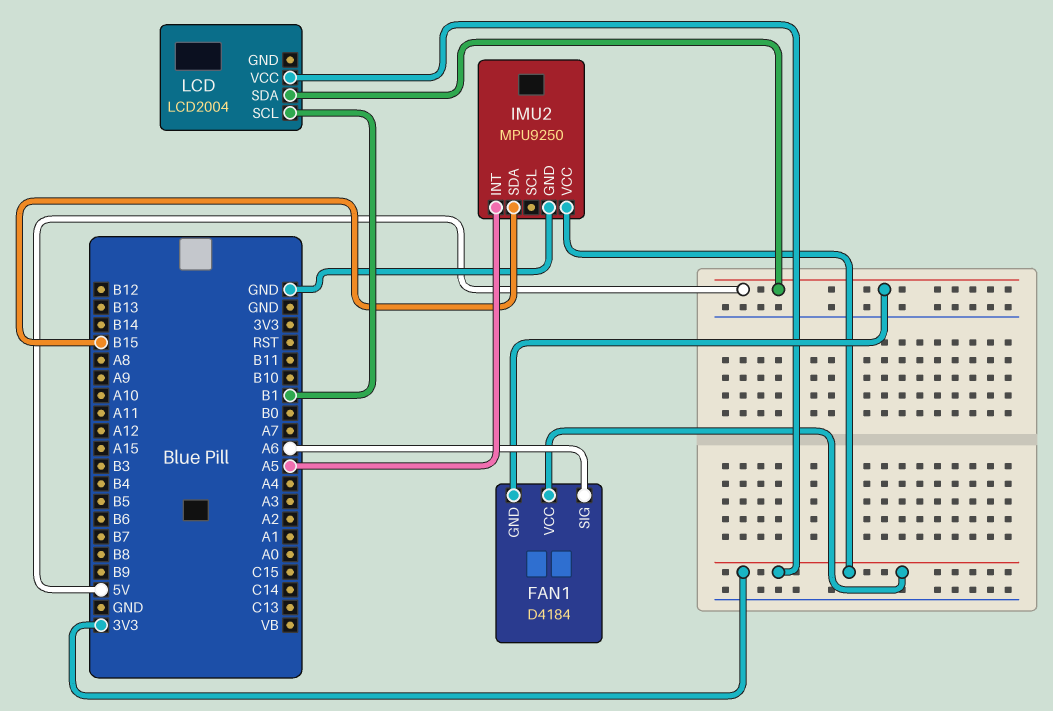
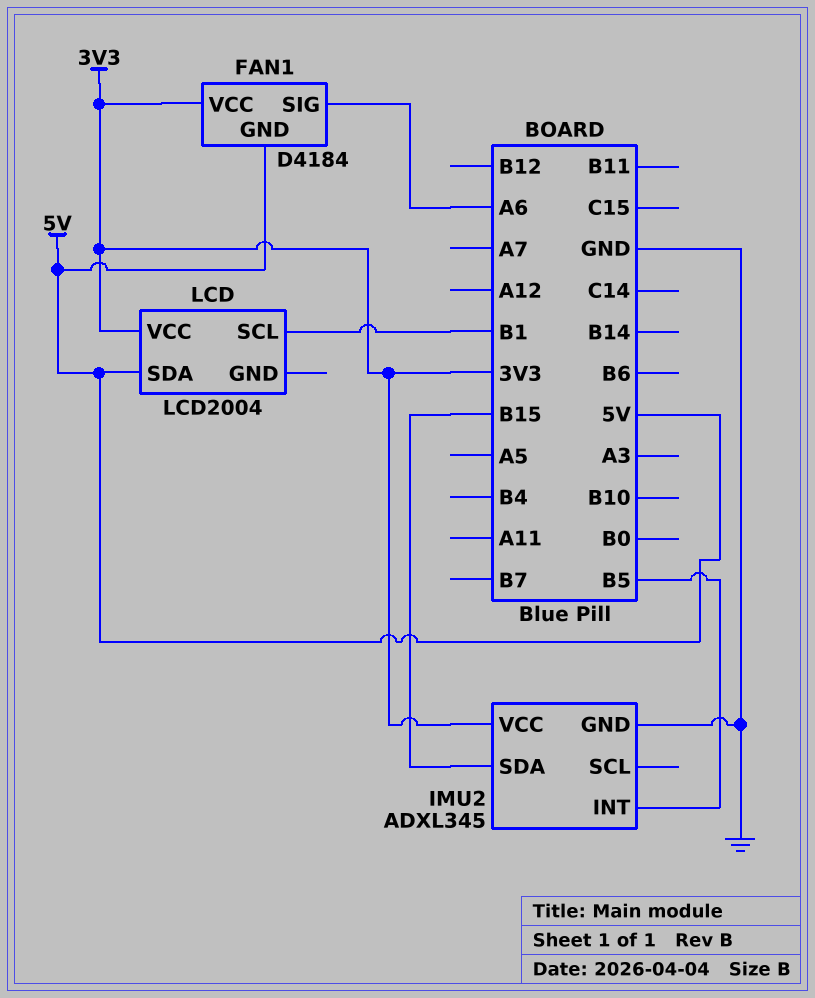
IMU2: MPU9250 -> ADXL345
IMU2 pin INT: A5 -> B5

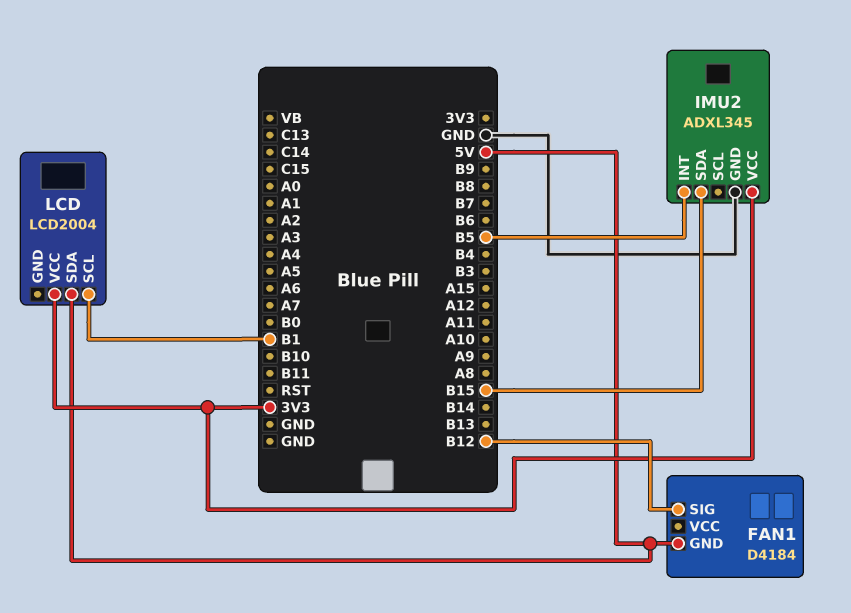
FAN1 pin SIG: A6 -> B12
FAN1 pin VCC: 3V3 -> none

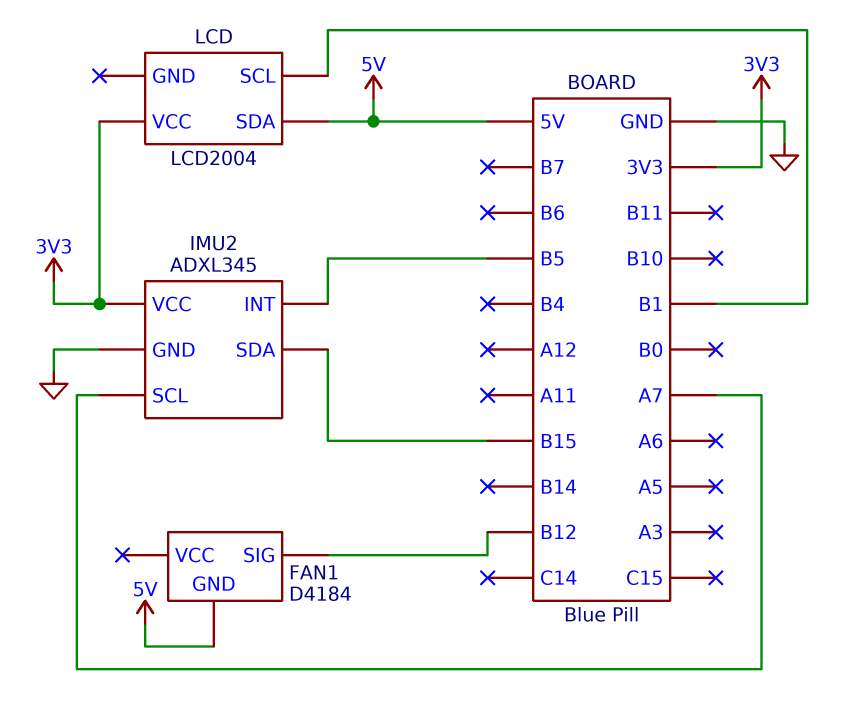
IMU2 pin SCL: none -> A7

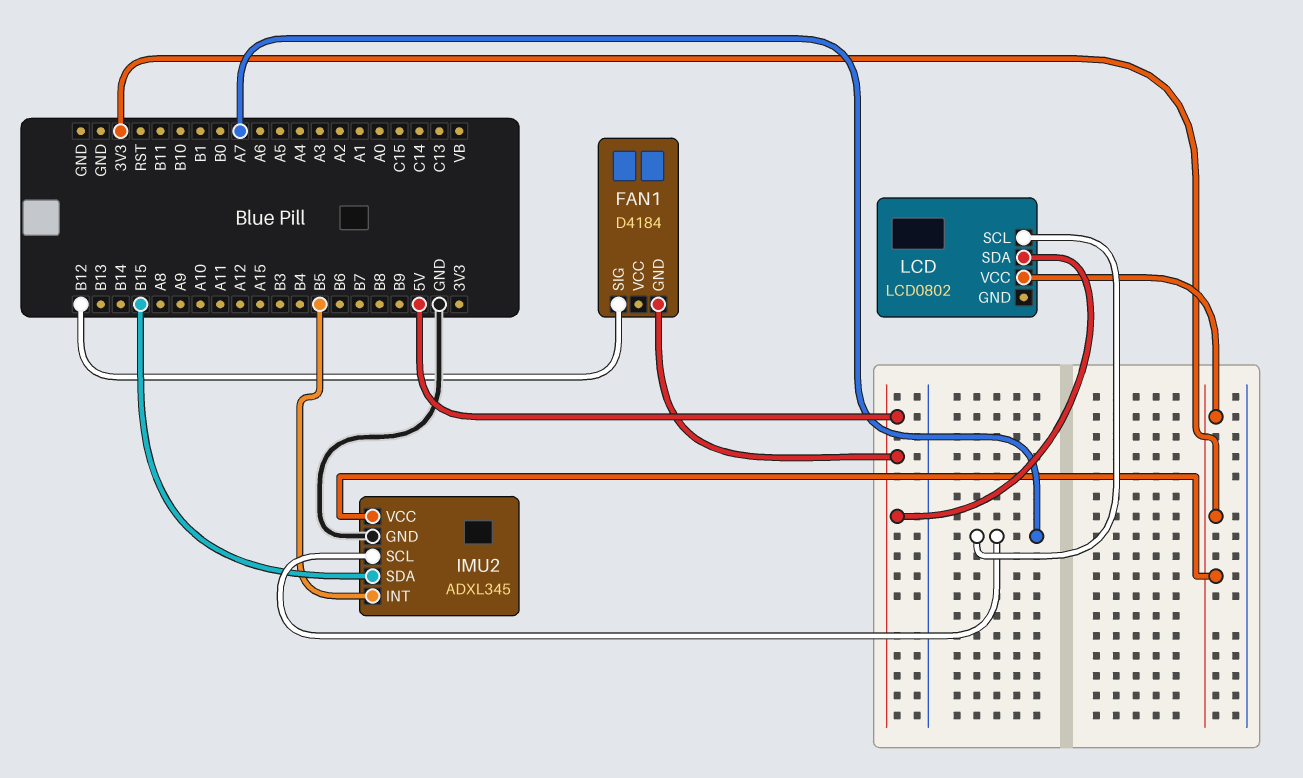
LCD: LCD2004 -> LCD0802
LCD pin SCL: B1 -> A7

